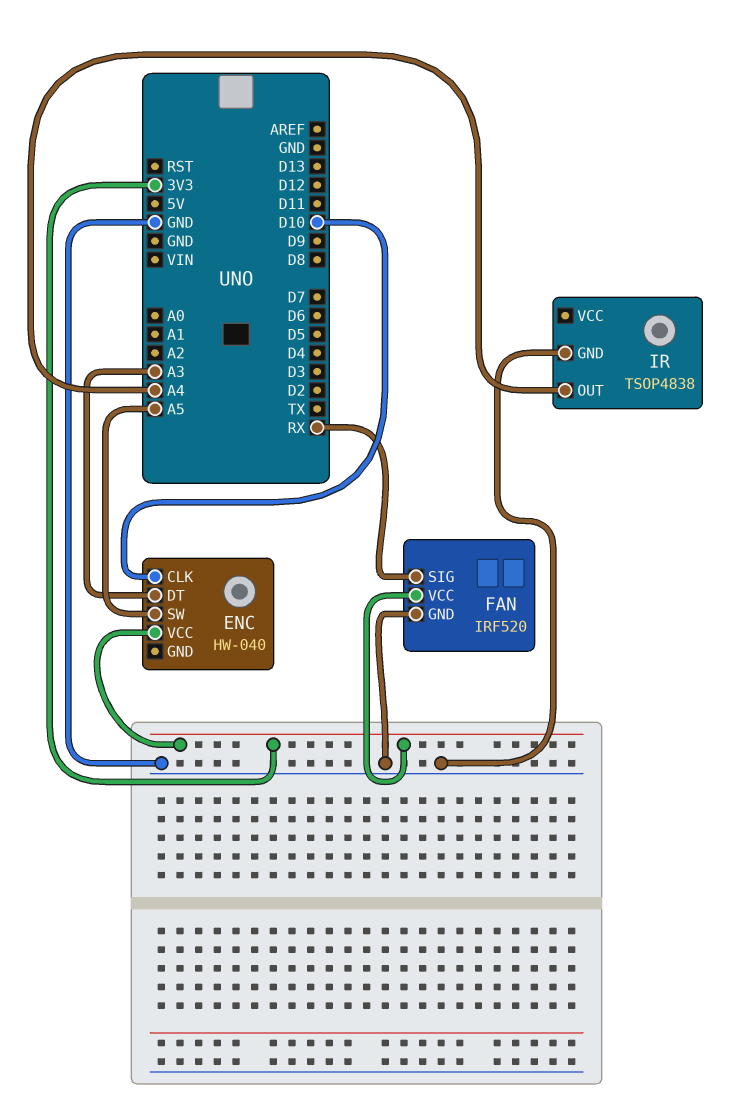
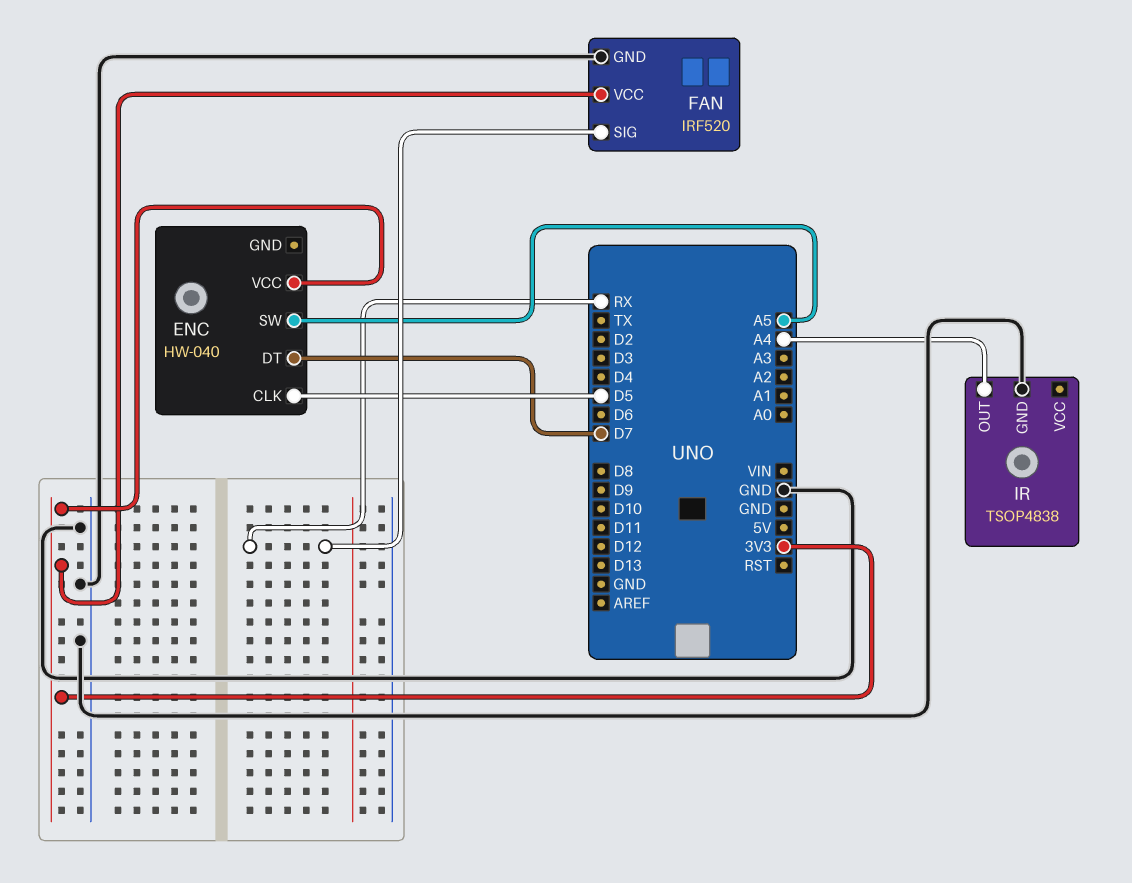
ENC pin CLK: D10 -> D5
ENC pin DT: A3 -> D7

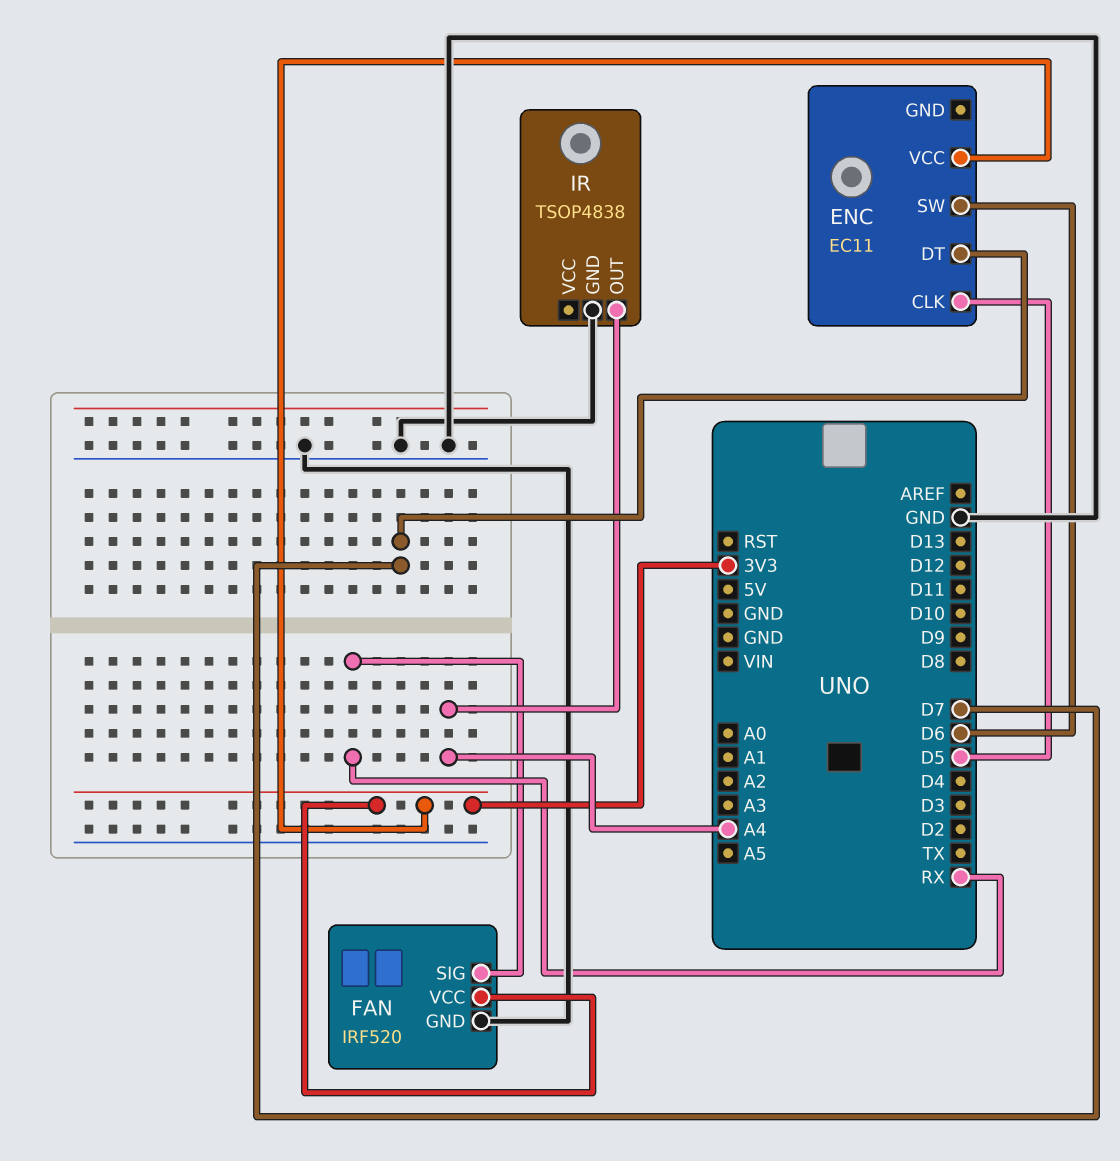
ENC: HW-040 -> EC11
ENC pin SW: A5 -> D6

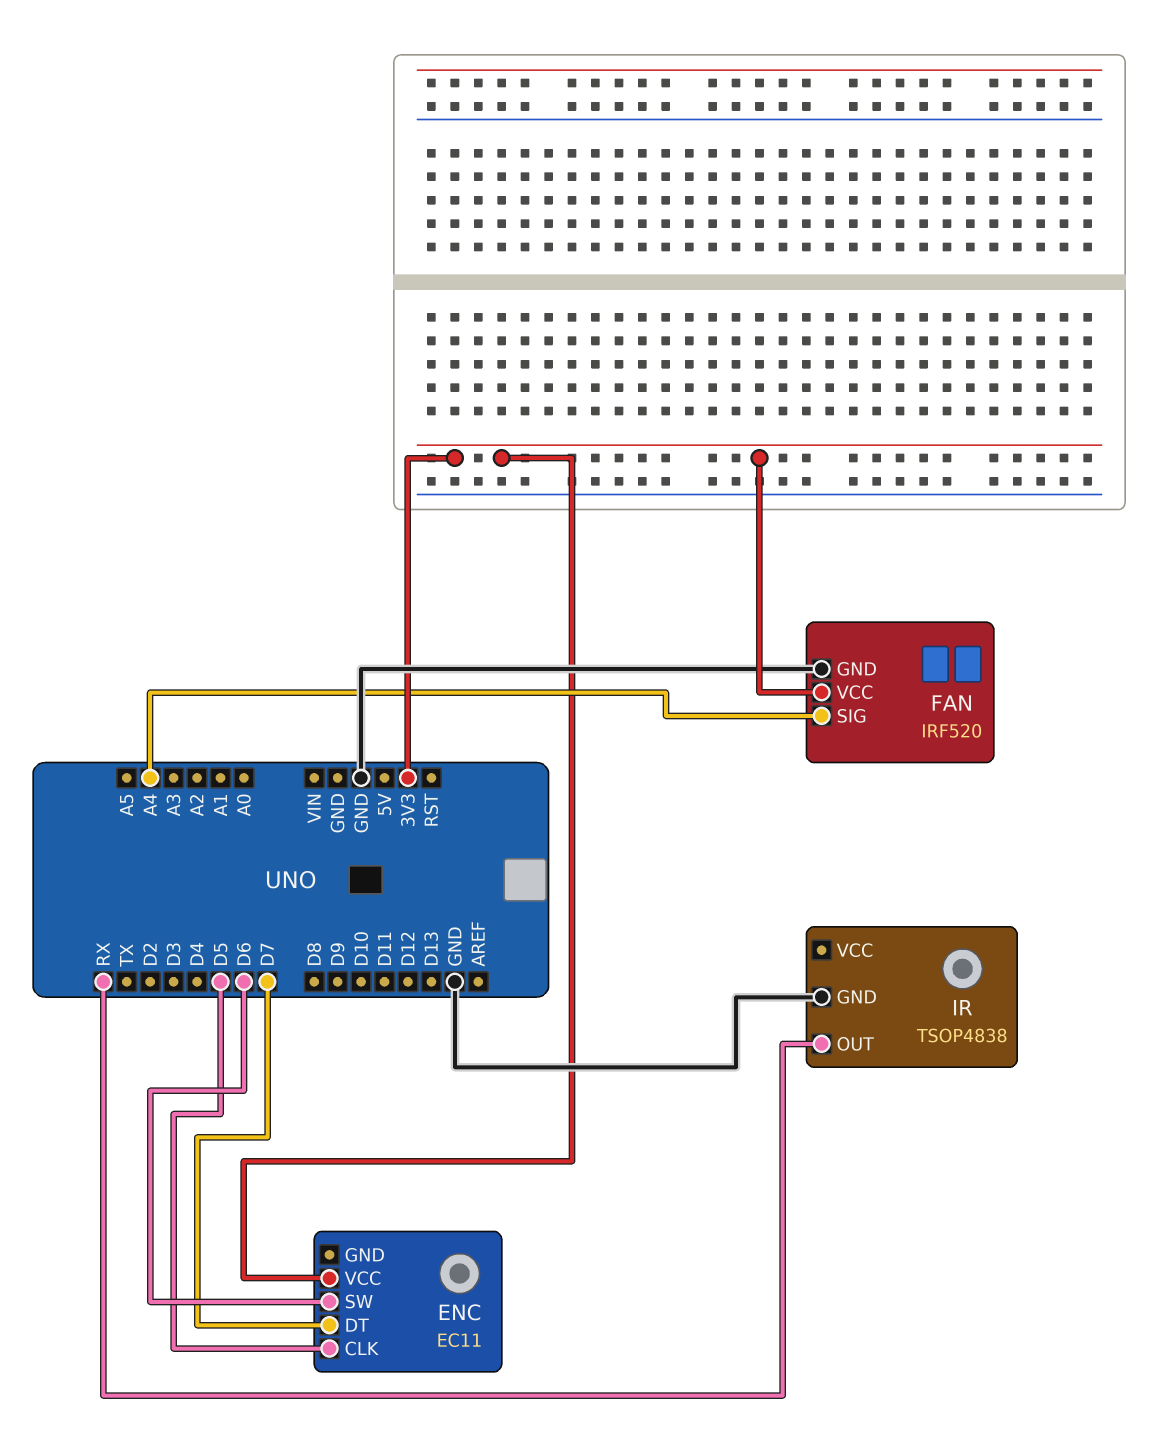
FAN pin SIG: RX -> A4
IR pin OUT: A4 -> RX

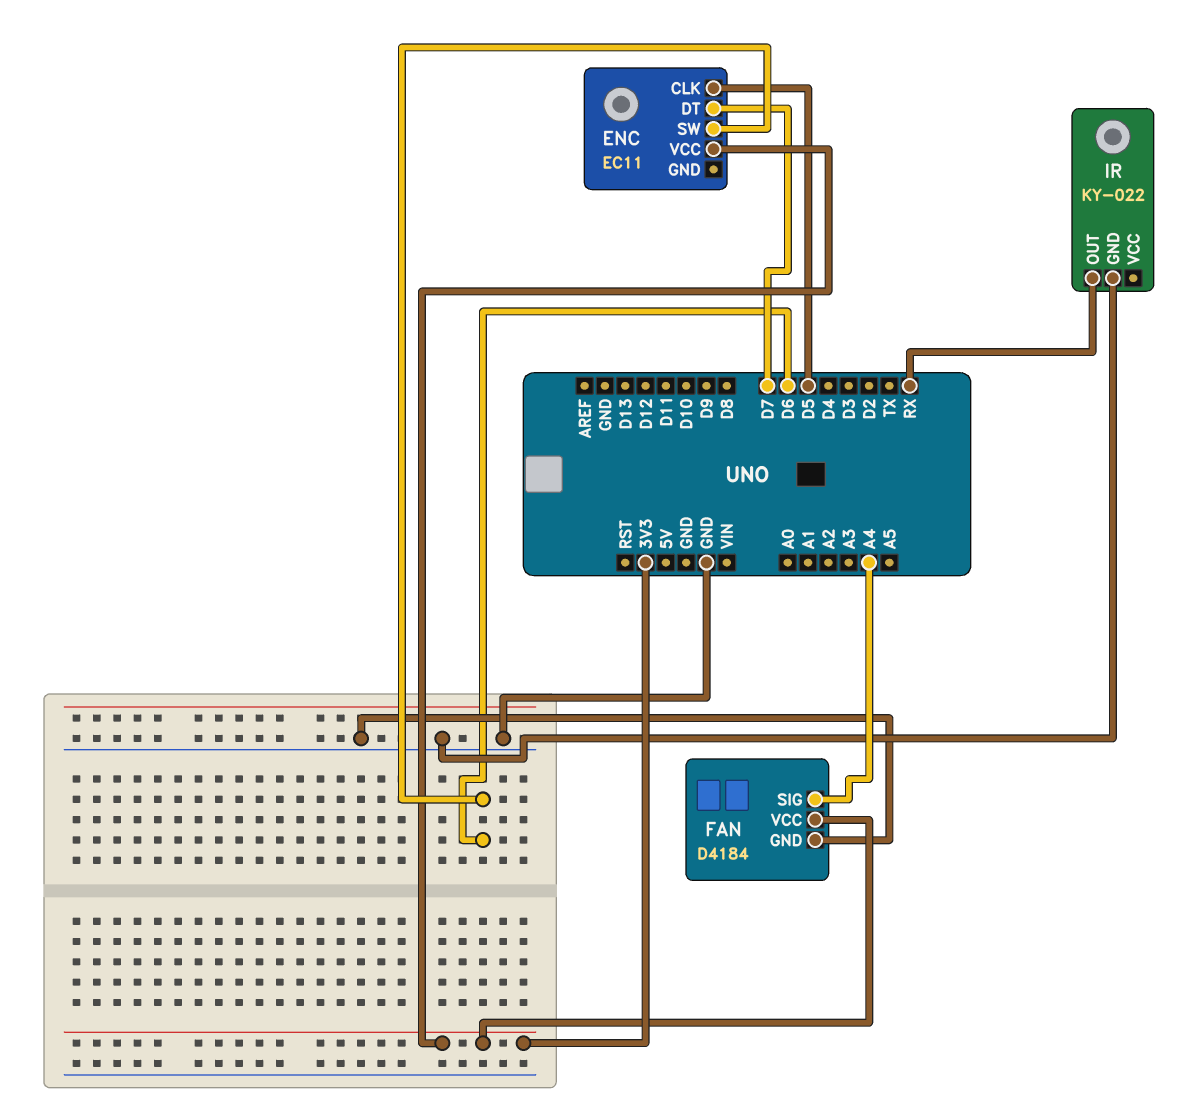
FAN: IRF520 -> D4184
IR: TSOP4838 -> KY-022

